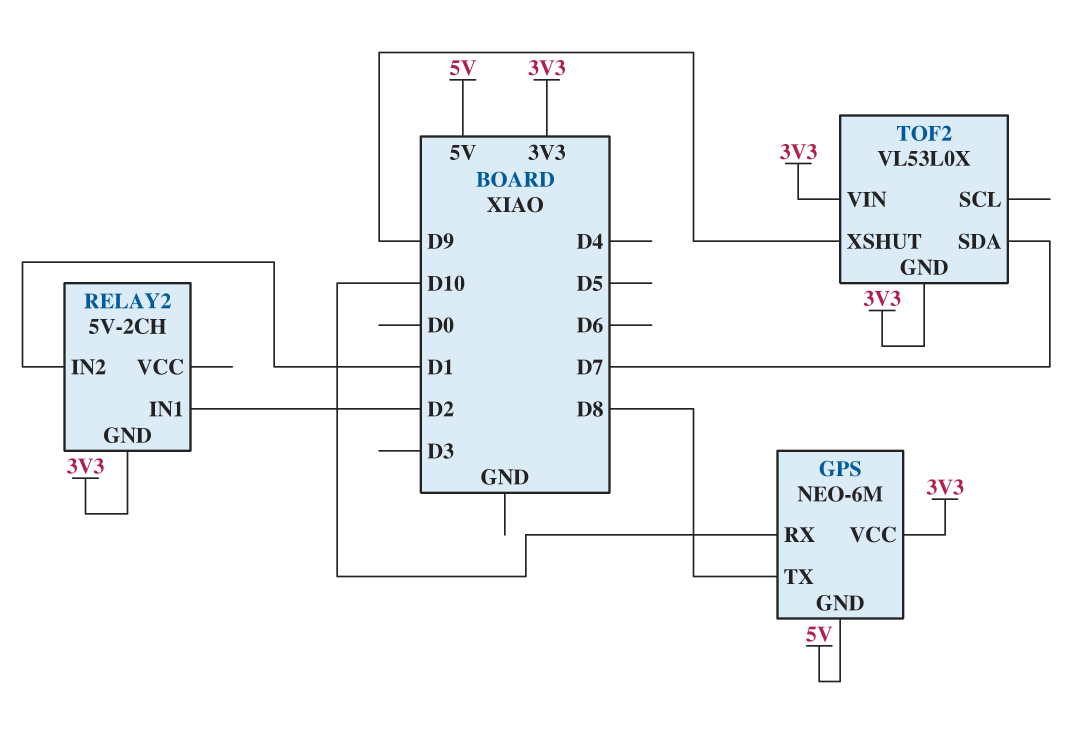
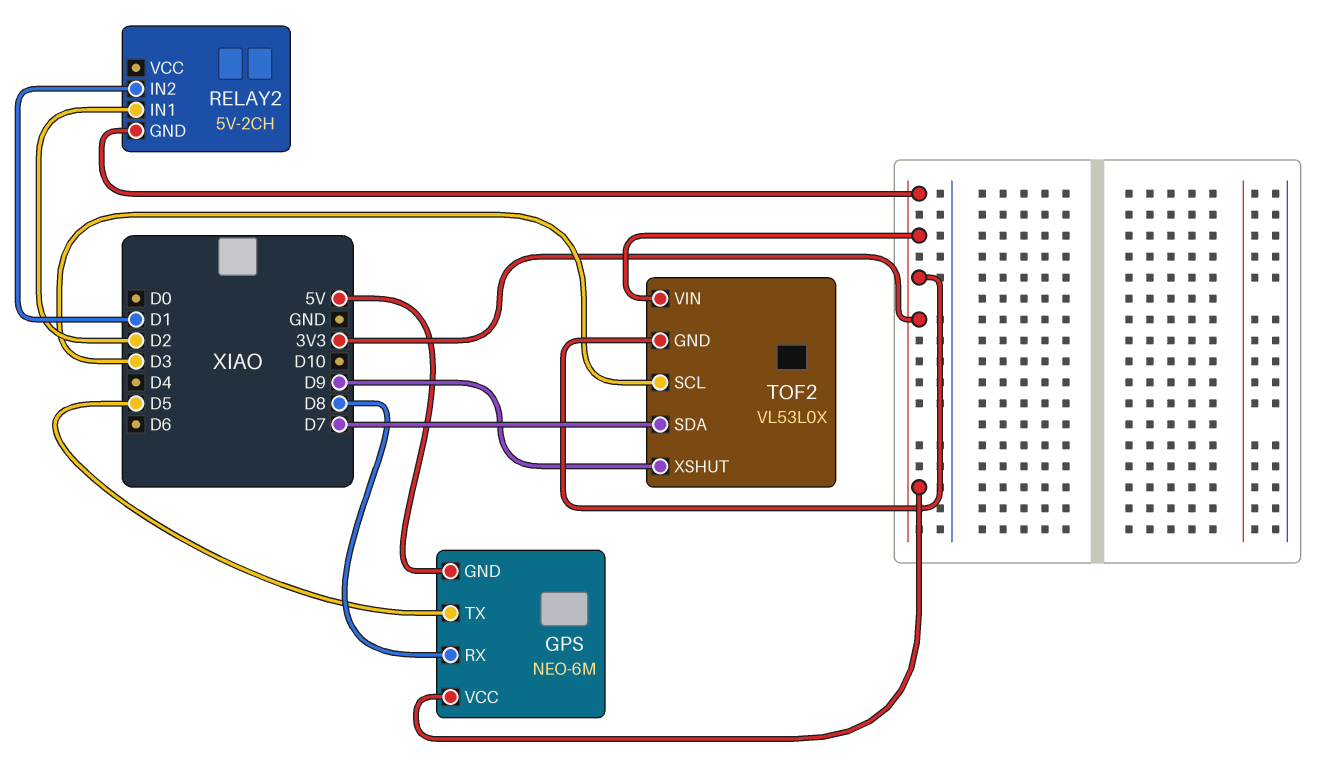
GPS pin RX: D10 -> D8
GPS pin TX: D8 -> D5
TOF2 pin SCL: none -> D3

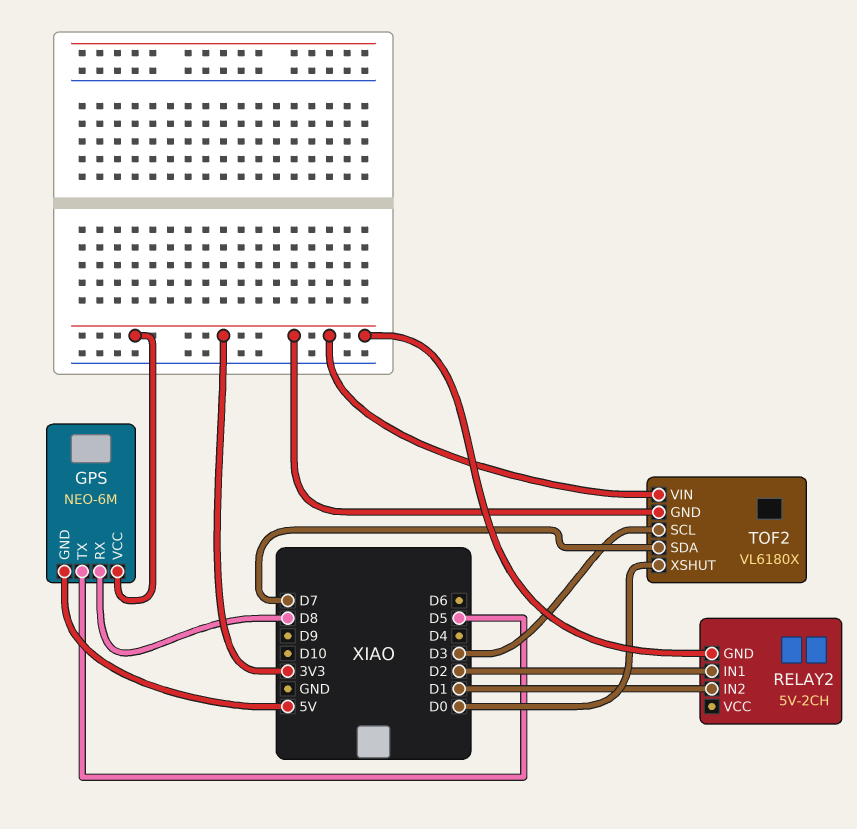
TOF2: VL53L0X -> VL6180X
TOF2 pin XSHUT: D9 -> D0

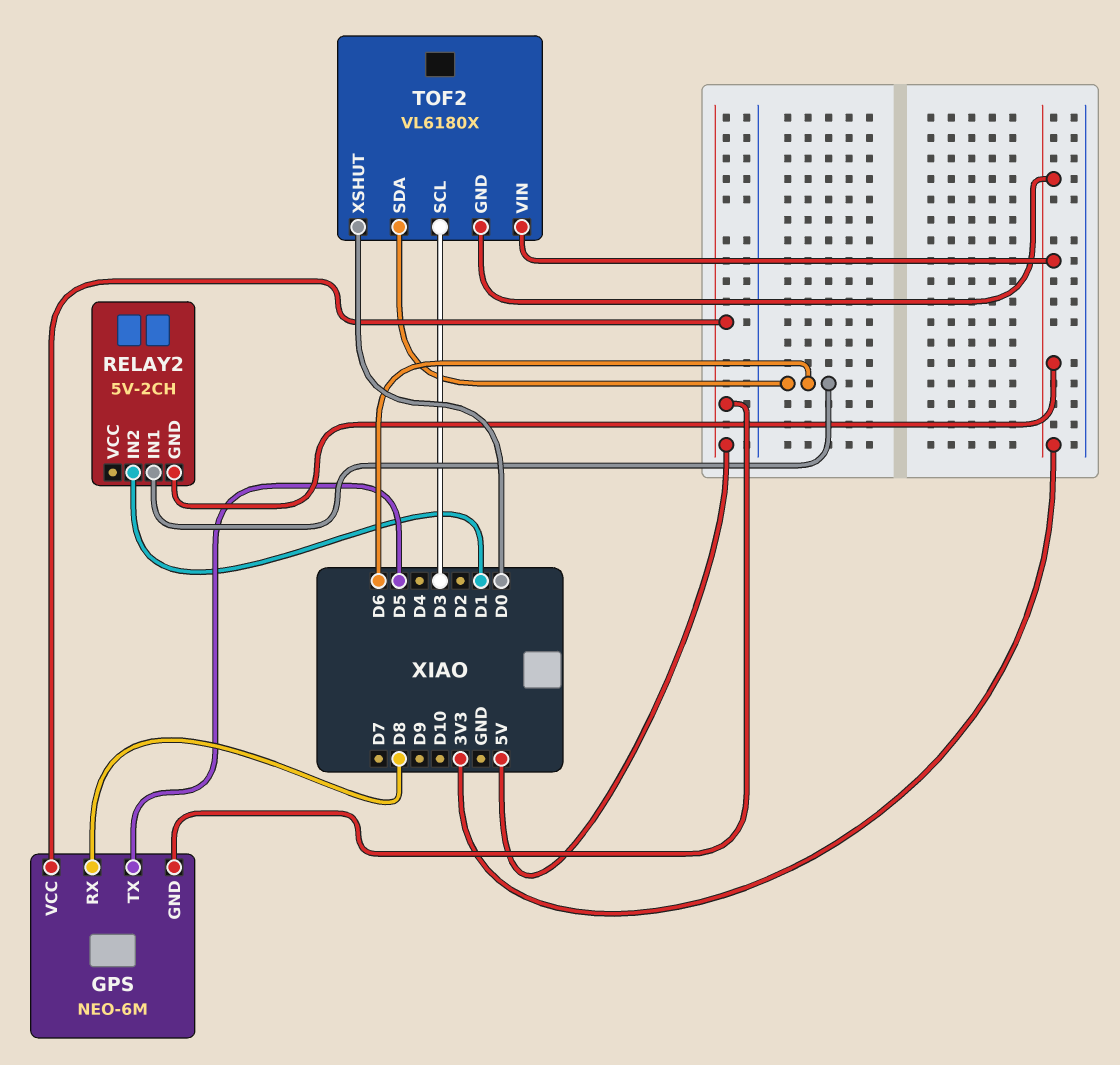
GPS pin VCC: 3V3 -> 5V
RELAY2 pin IN1: D2 -> D6
TOF2 pin SDA: D7 -> D6

